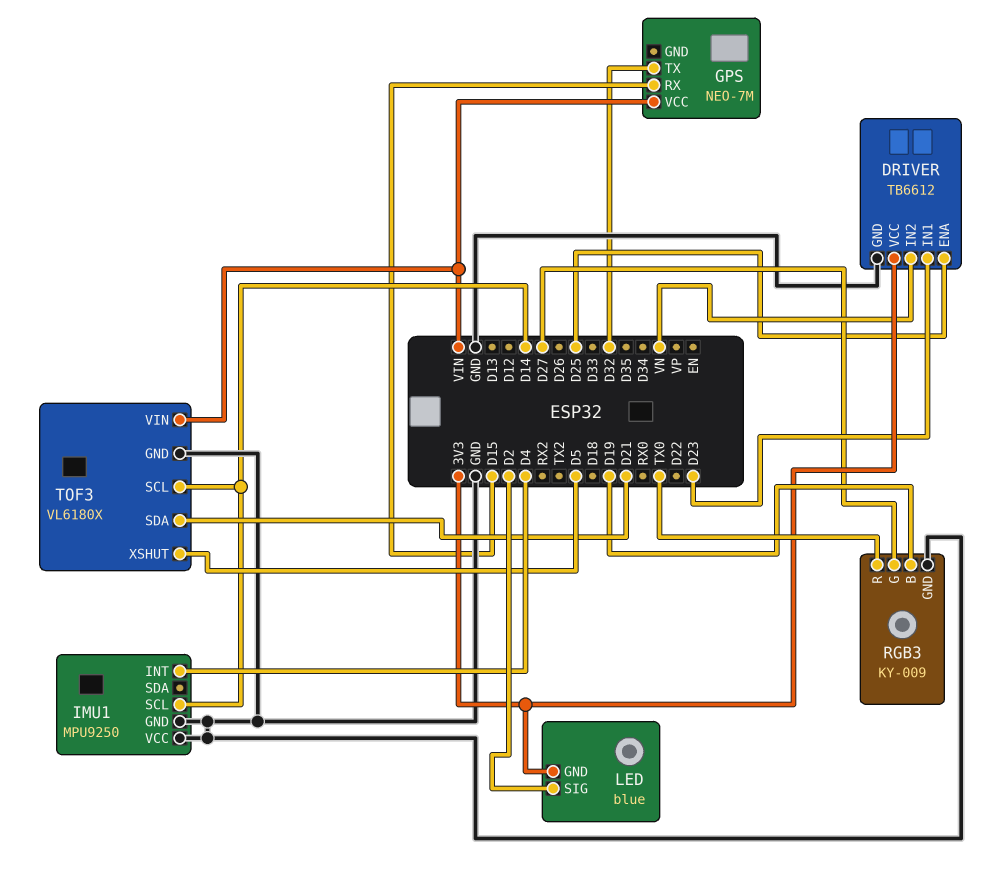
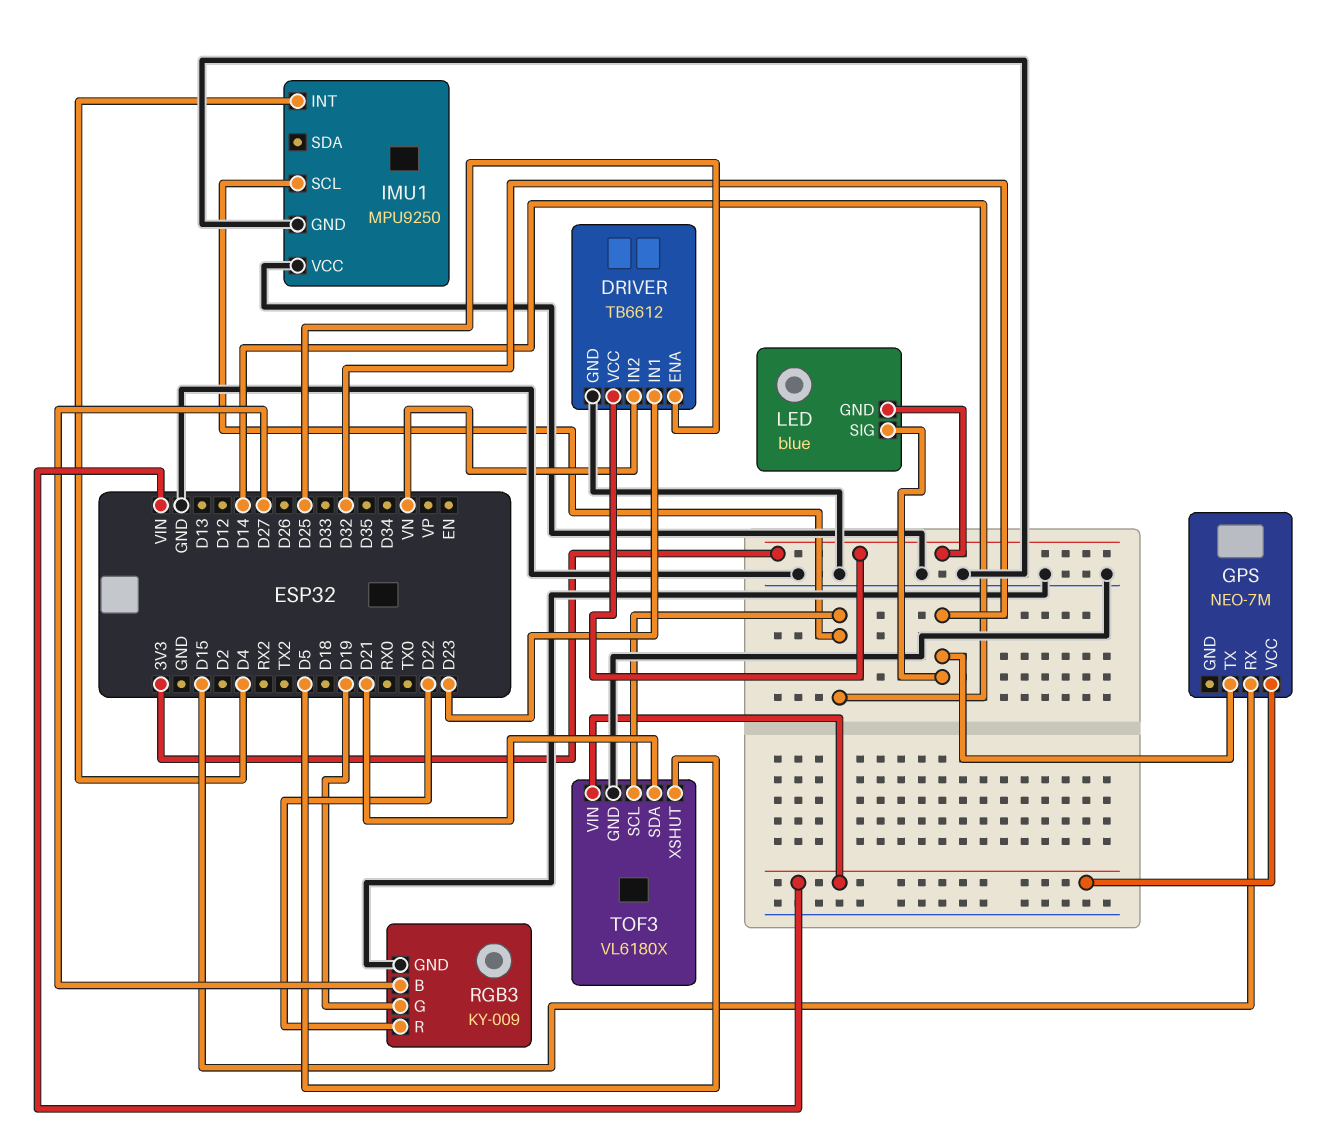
LED pin SIG: D2 -> D32
RGB3 pin B: D19 -> D27
RGB3 pin G: D27 -> D19
RGB3 pin R: TX0 -> D22

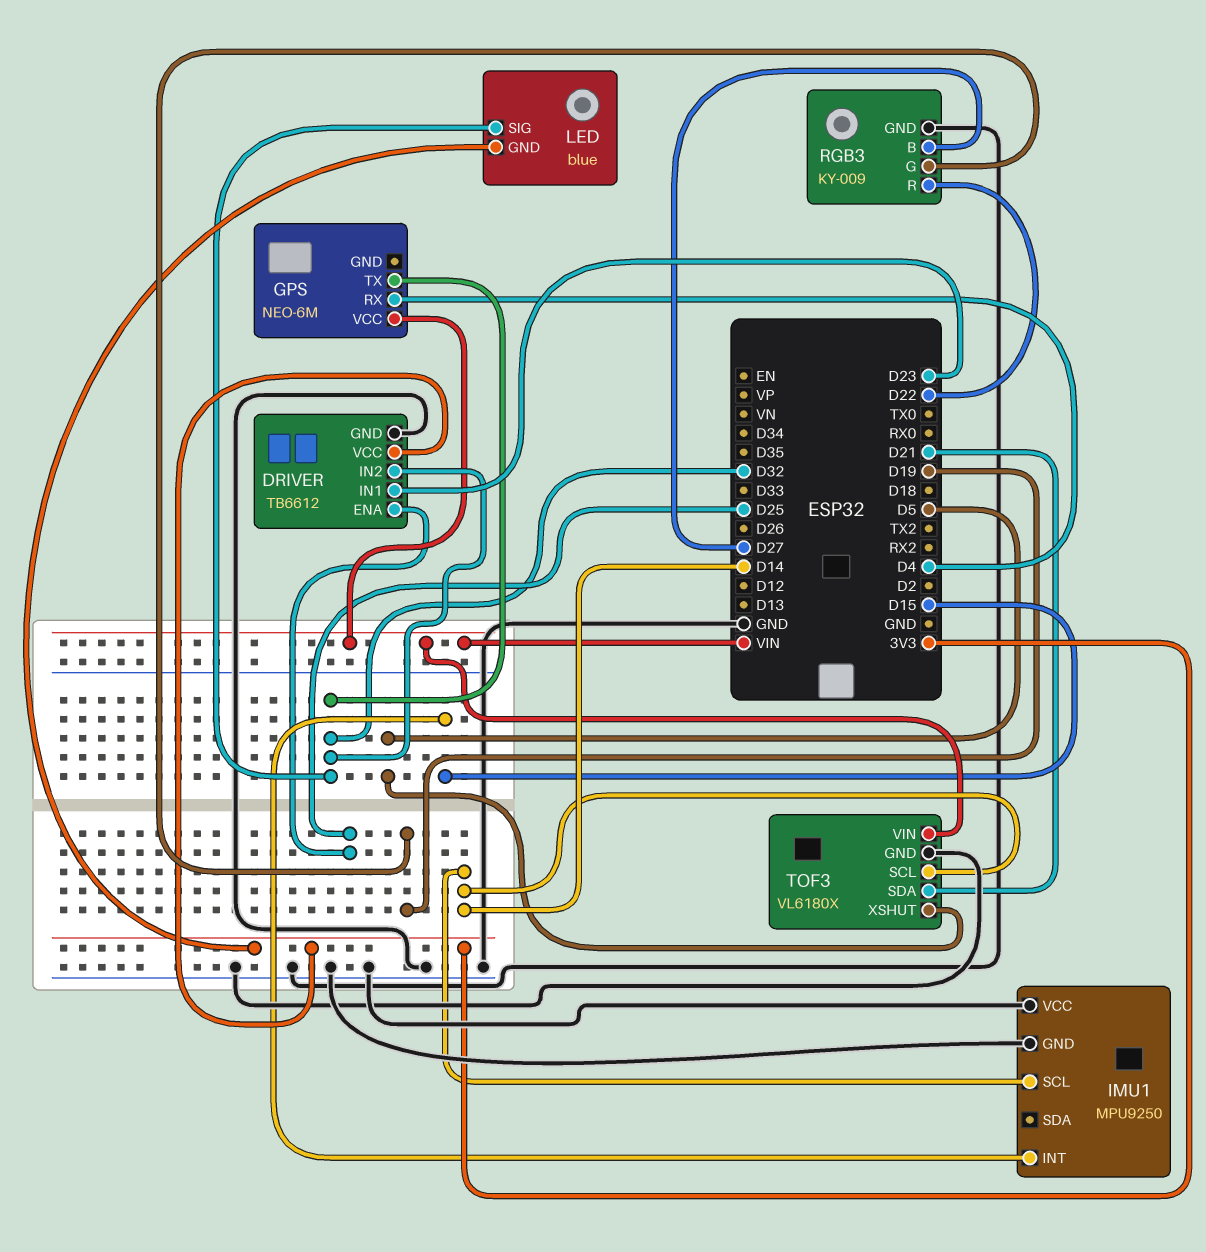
DRIVER pin IN2: VN -> D32
GPS: NEO-7M -> NEO-6M
GPS pin RX: D15 -> D4
IMU1 pin INT: D4 -> D15

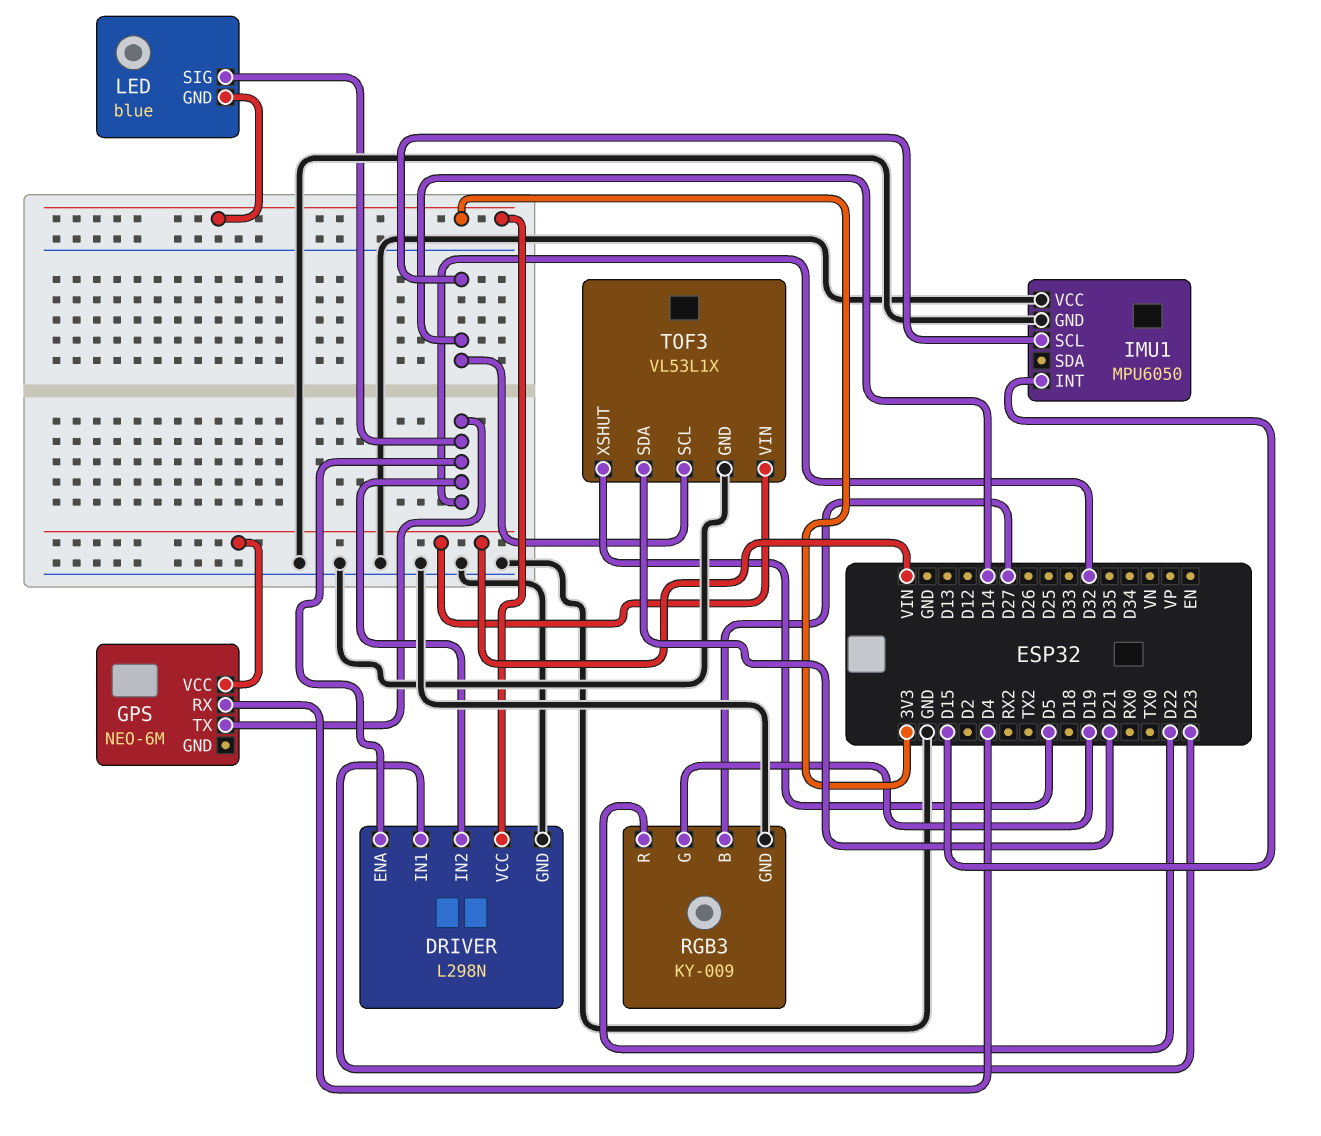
DRIVER: TB6612 -> L298N
DRIVER pin ENA: D25 -> D32
IMU1: MPU9250 -> MPU6050
TOF3: VL6180X -> VL53L1X

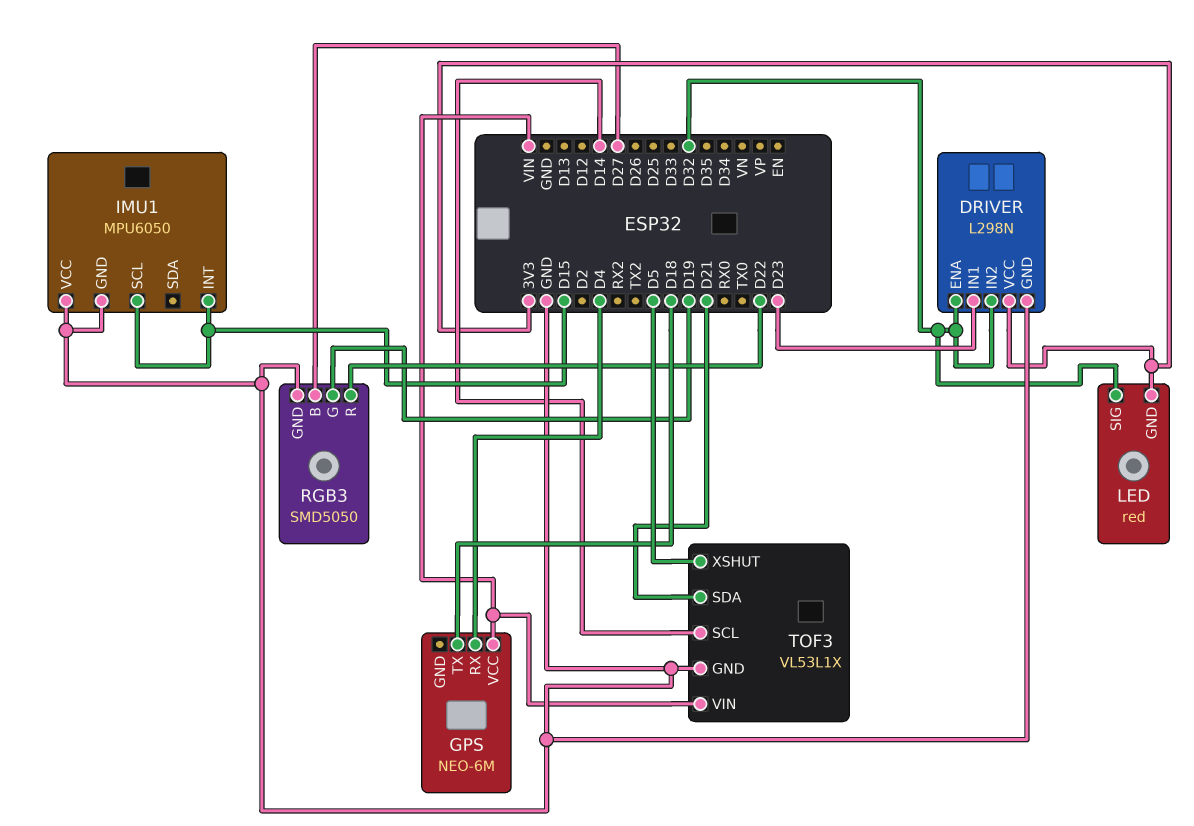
GPS pin TX: D32 -> D18
IMU1 pin SCL: D14 -> D15
LED: blue -> red
RGB3: KY-009 -> SMD5050

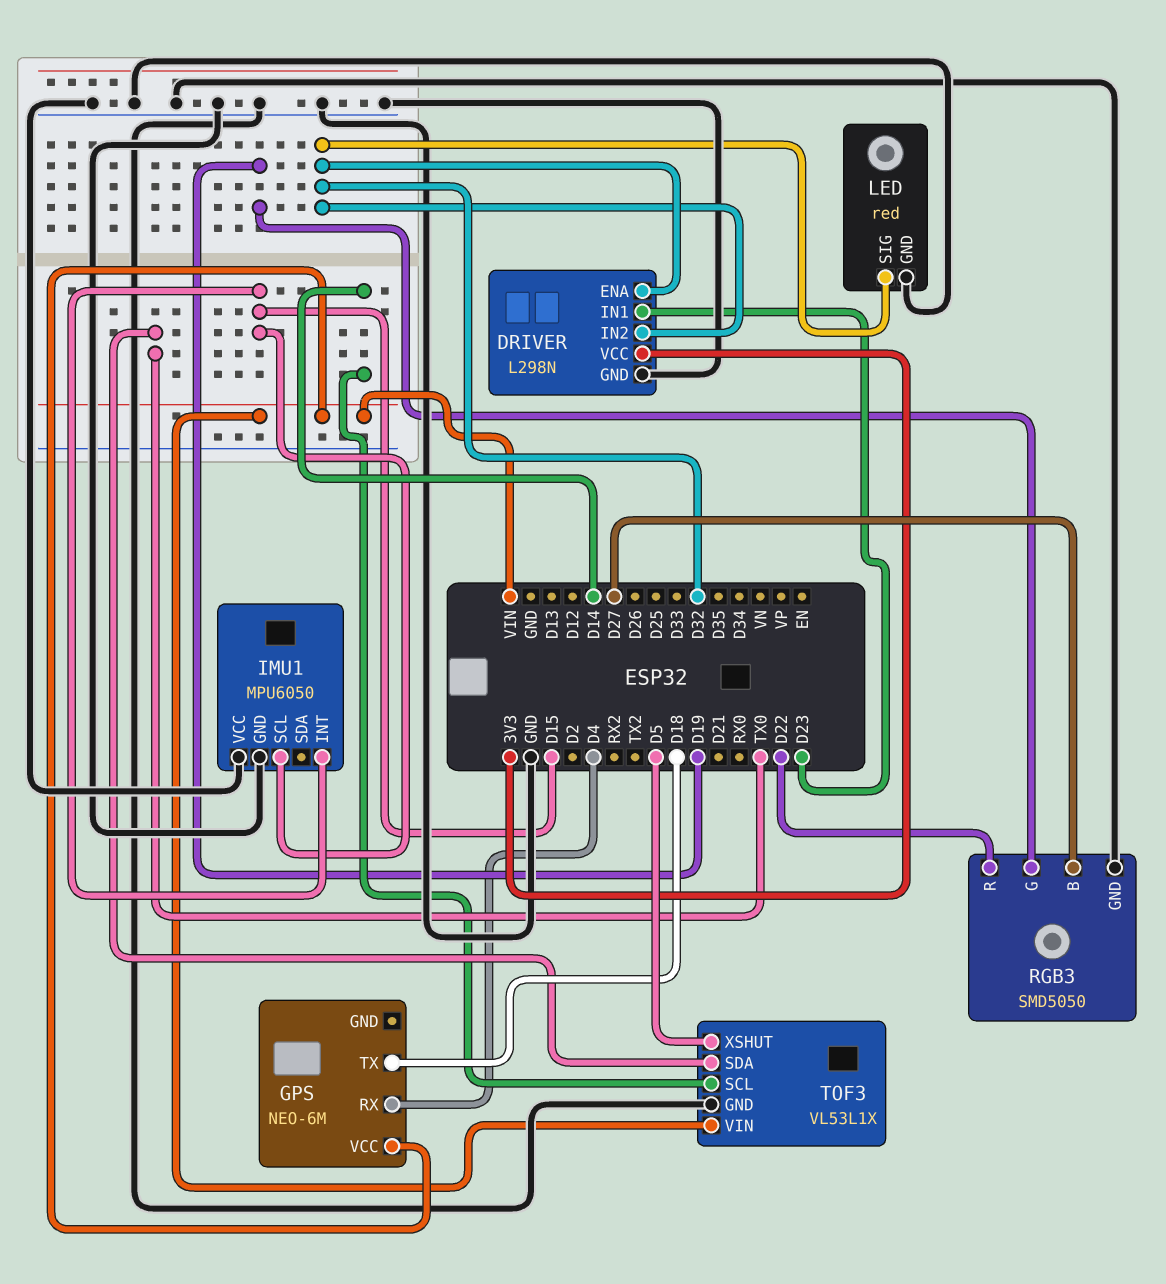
LED pin GND: 3V3 -> GND
TOF3 pin SDA: D21 -> TX0

